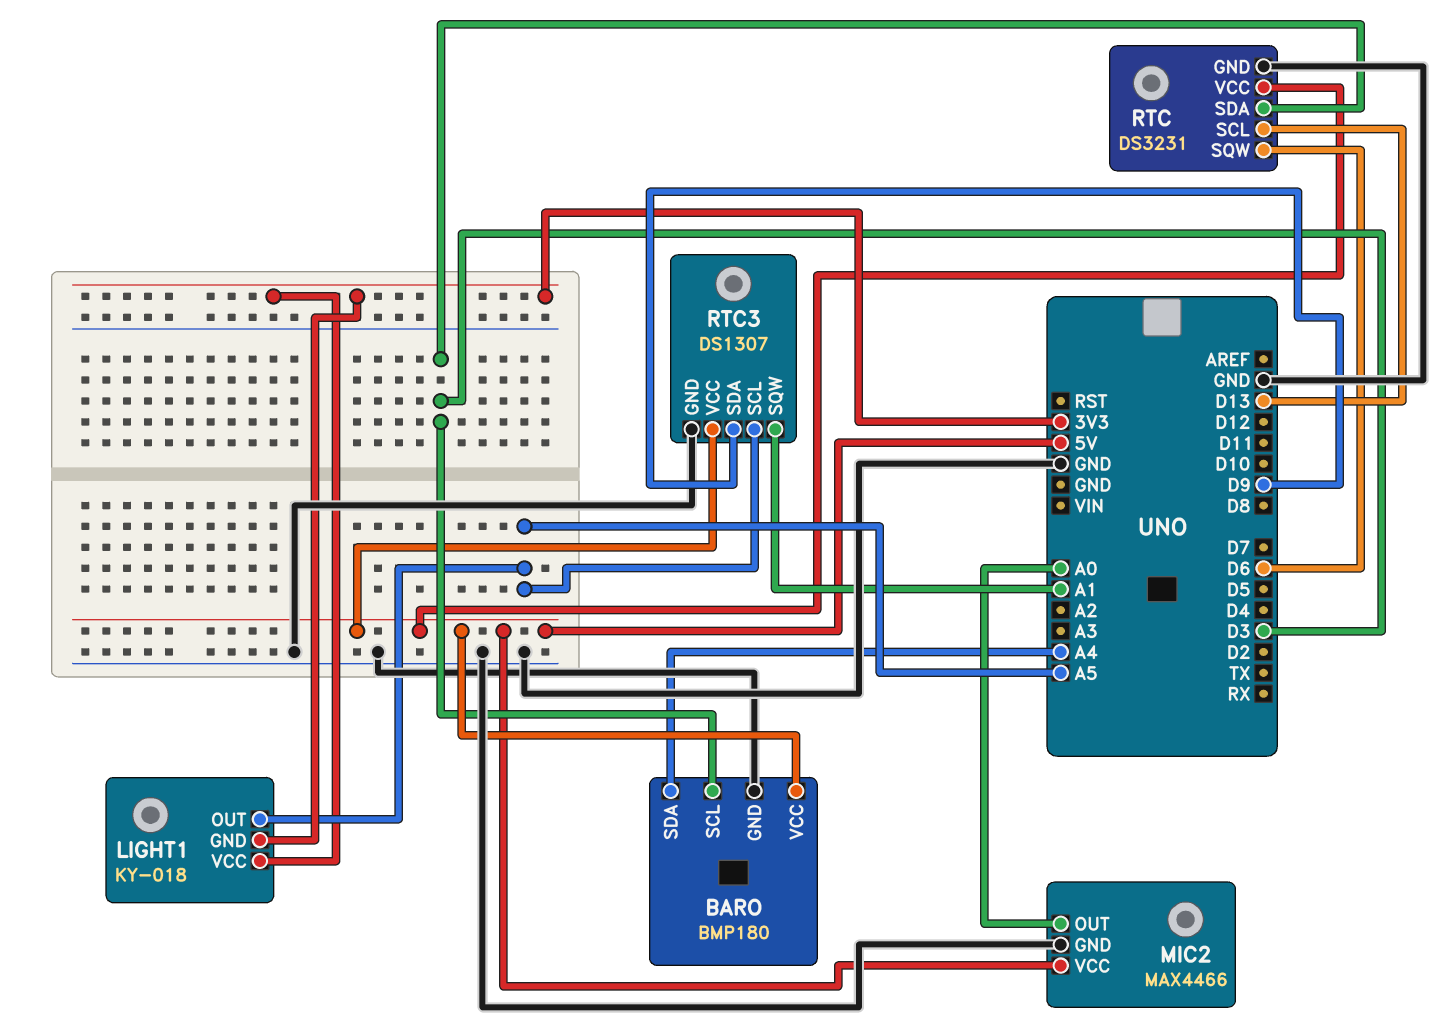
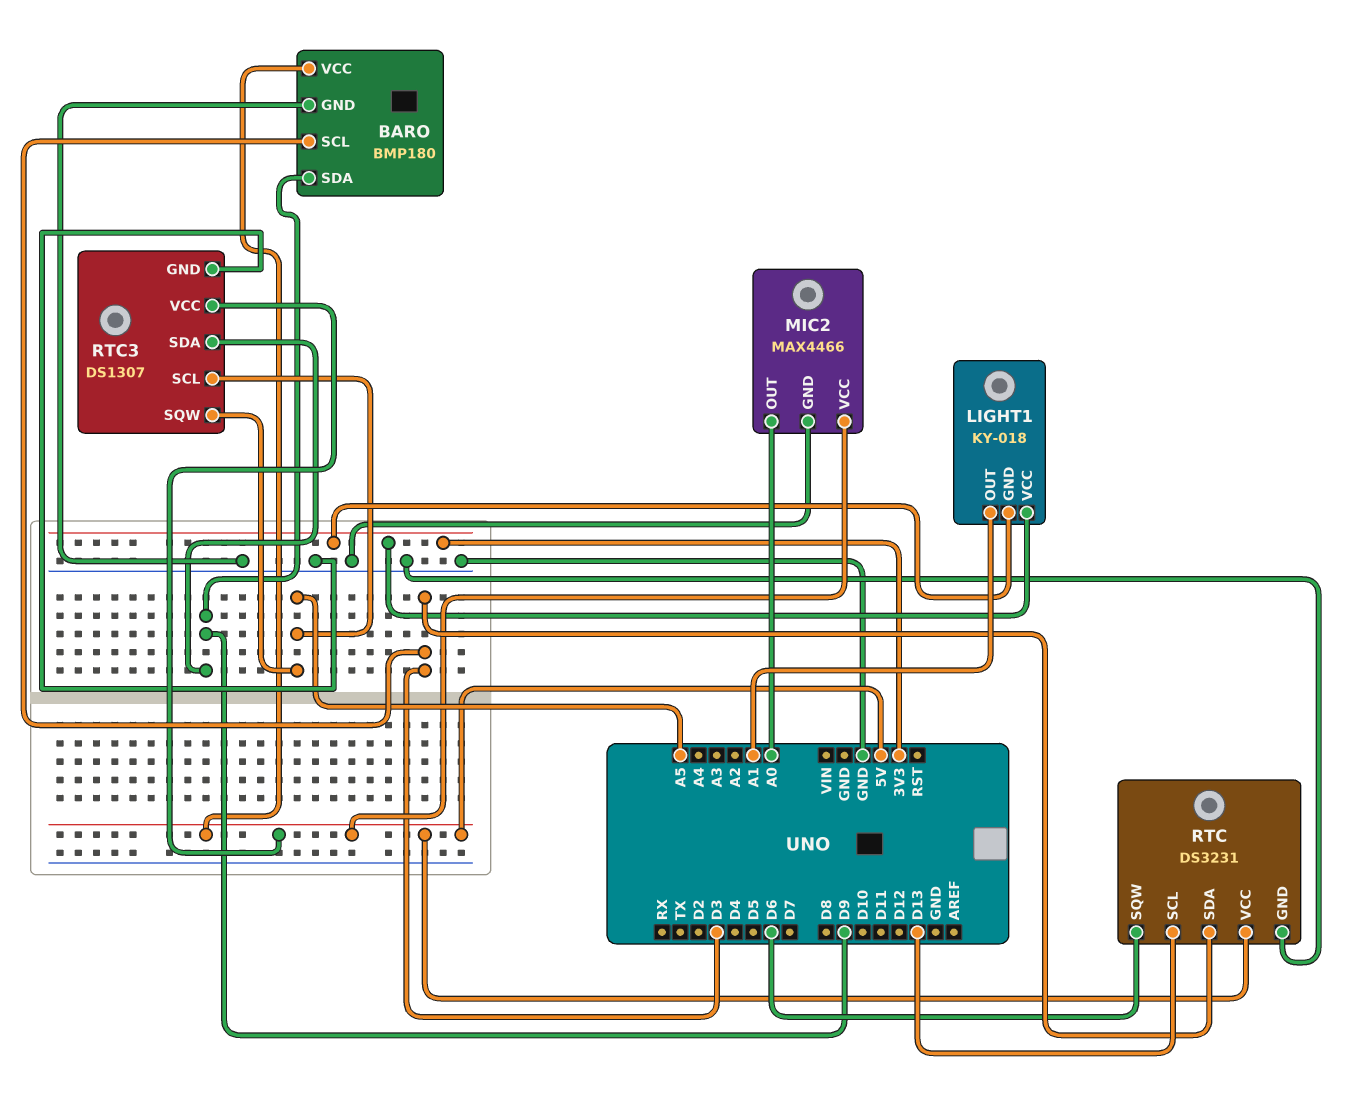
BARO pin SDA: A4 -> D9
LIGHT1 pin OUT: A5 -> A1
RTC3 pin SQW: A1 -> A5

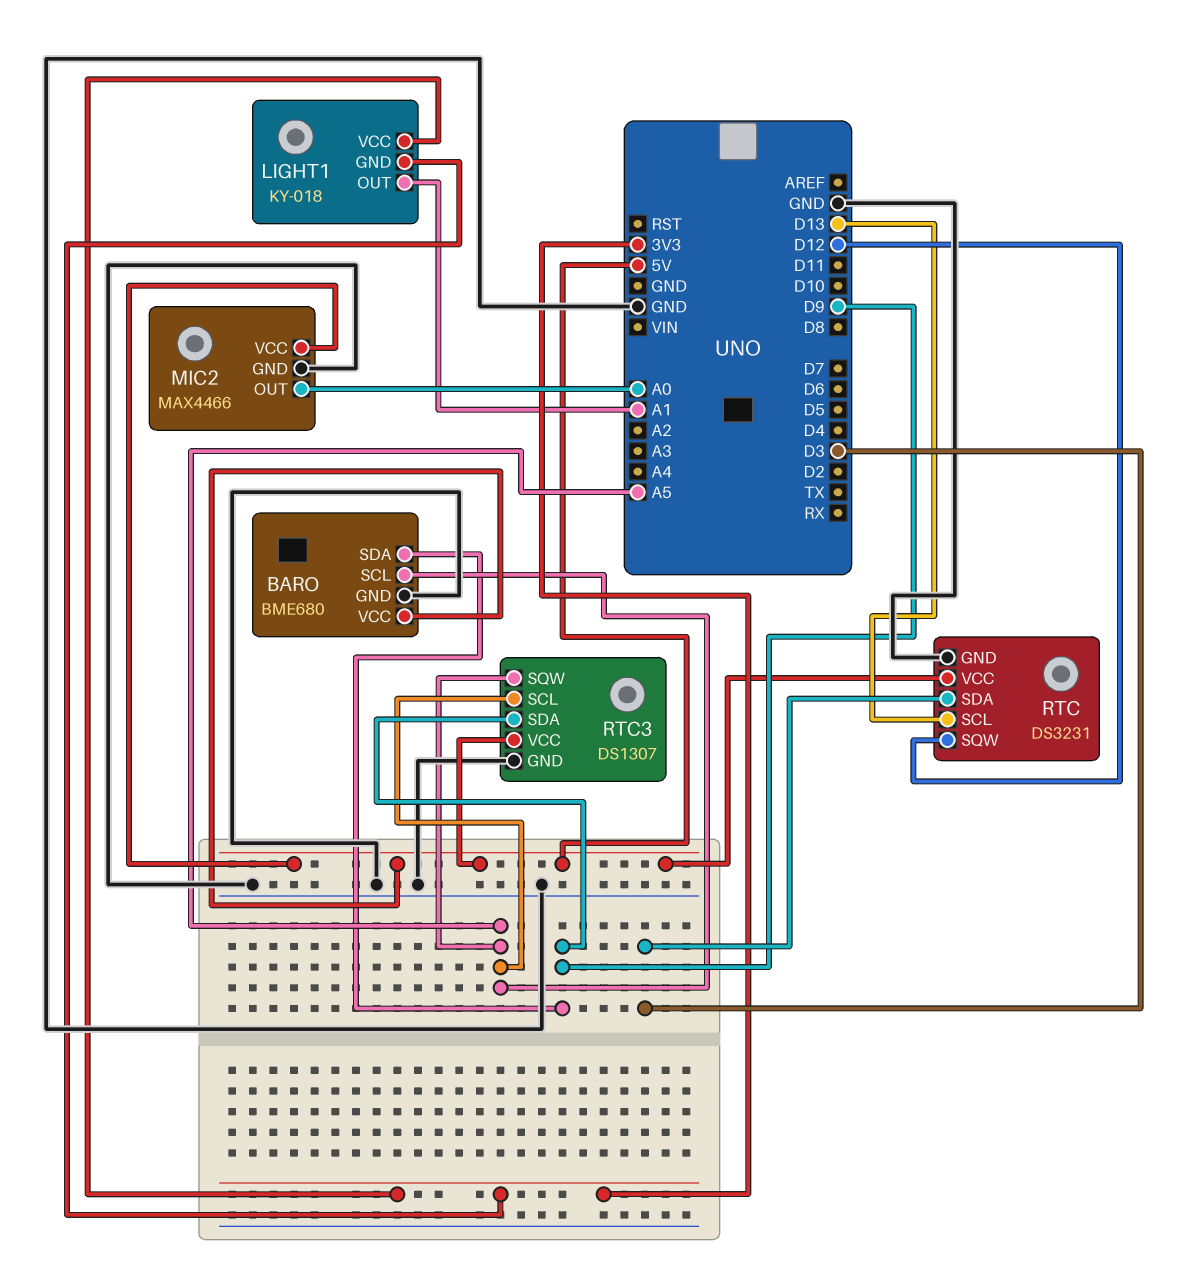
BARO: BMP180 -> BME680
BARO pin SCL: D3 -> A5
RTC pin SQW: D6 -> D12

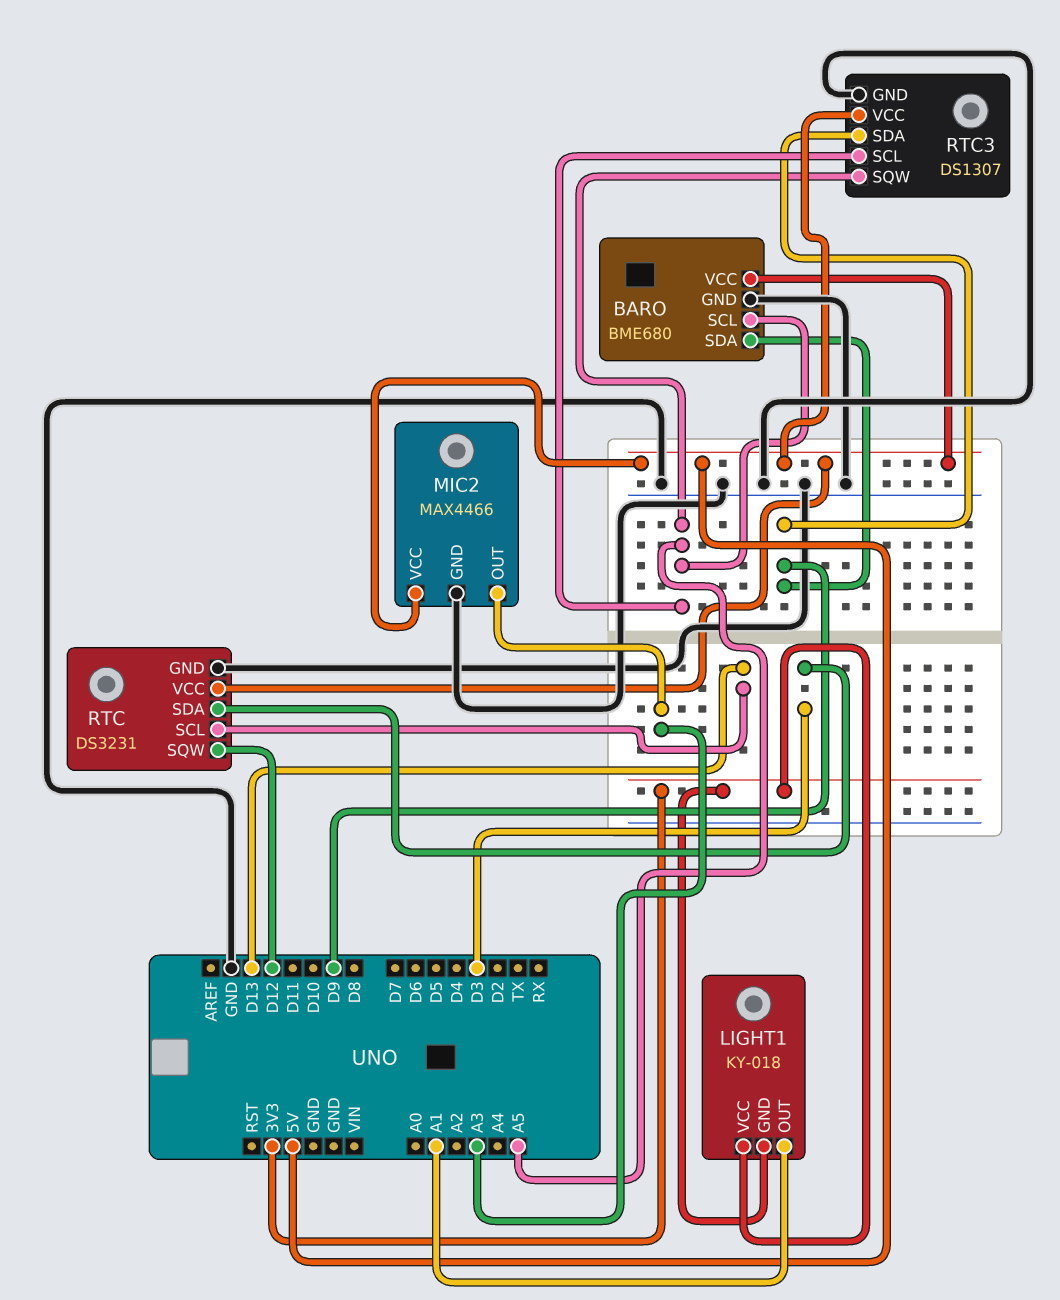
MIC2 pin OUT: A0 -> A3

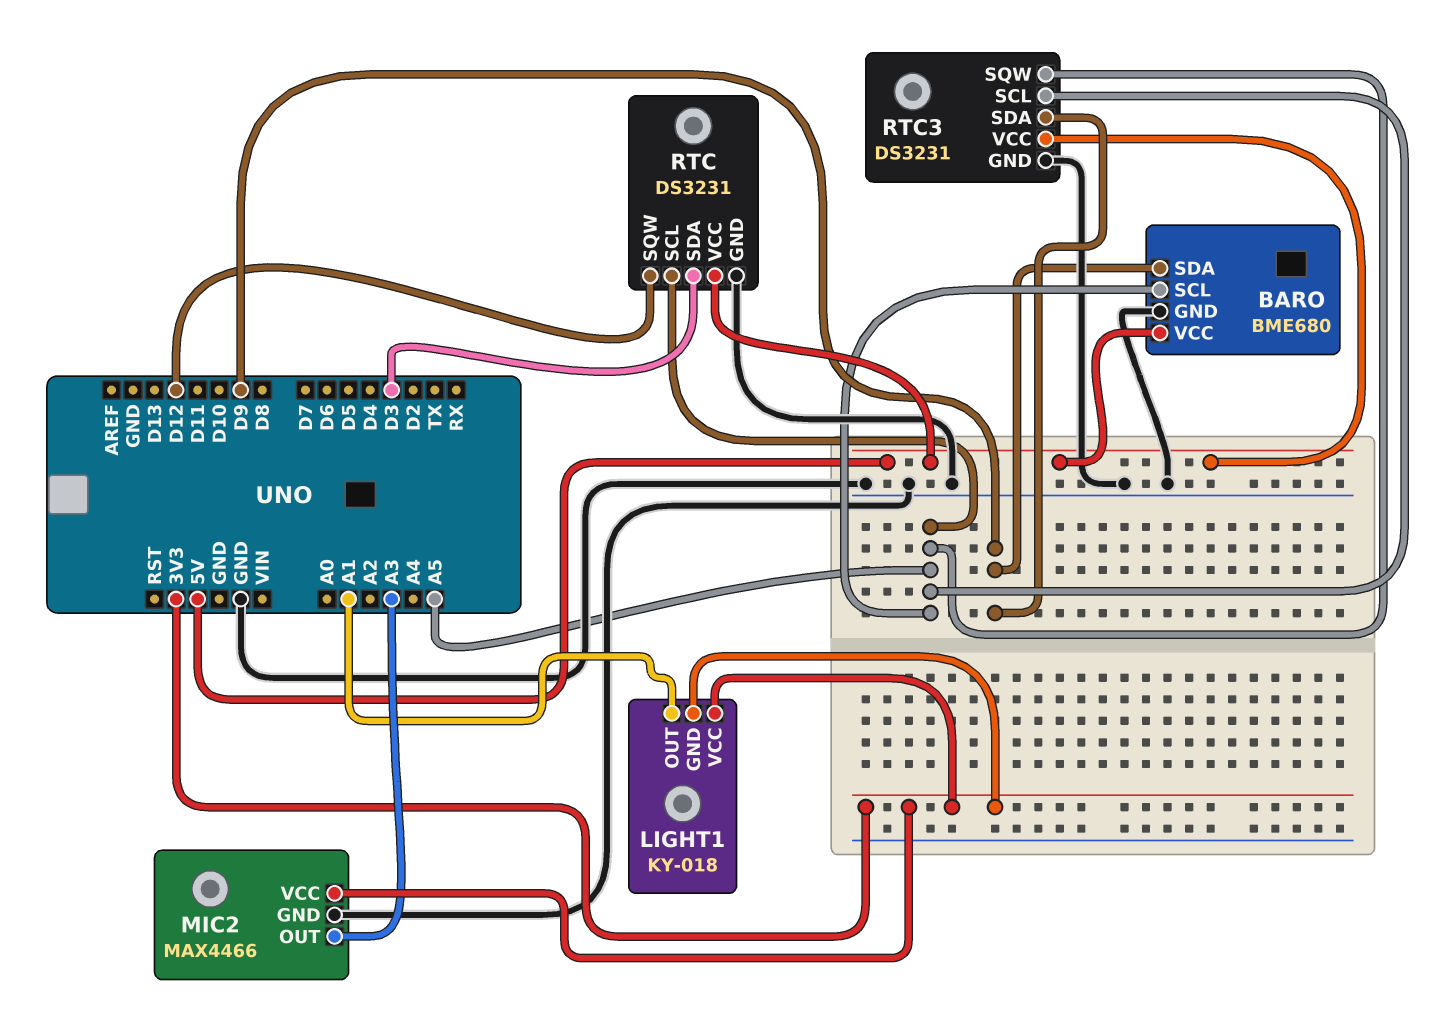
MIC2 pin VCC: 5V -> 3V3
RTC pin SCL: D13 -> A5
RTC3: DS1307 -> DS3231

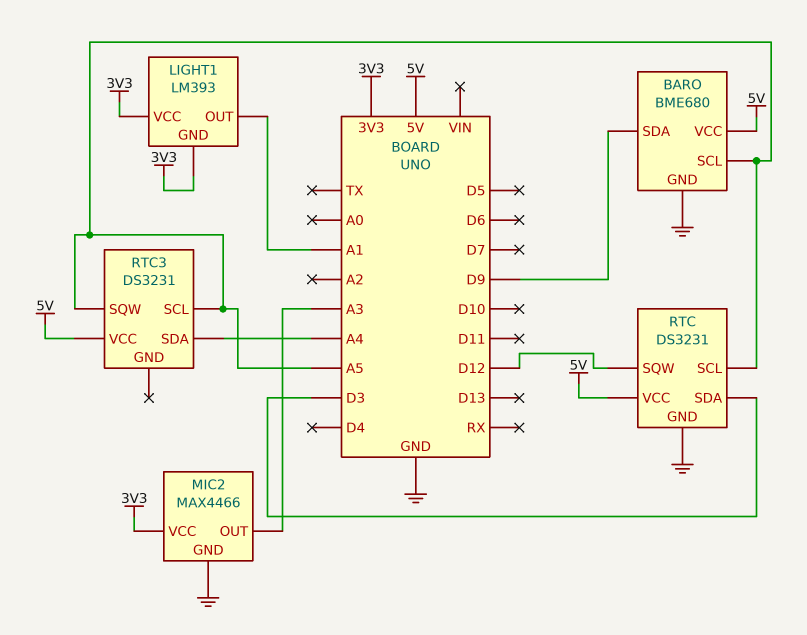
LIGHT1: KY-018 -> LM393
RTC3 pin GND: GND -> none
RTC3 pin SDA: D9 -> A4

